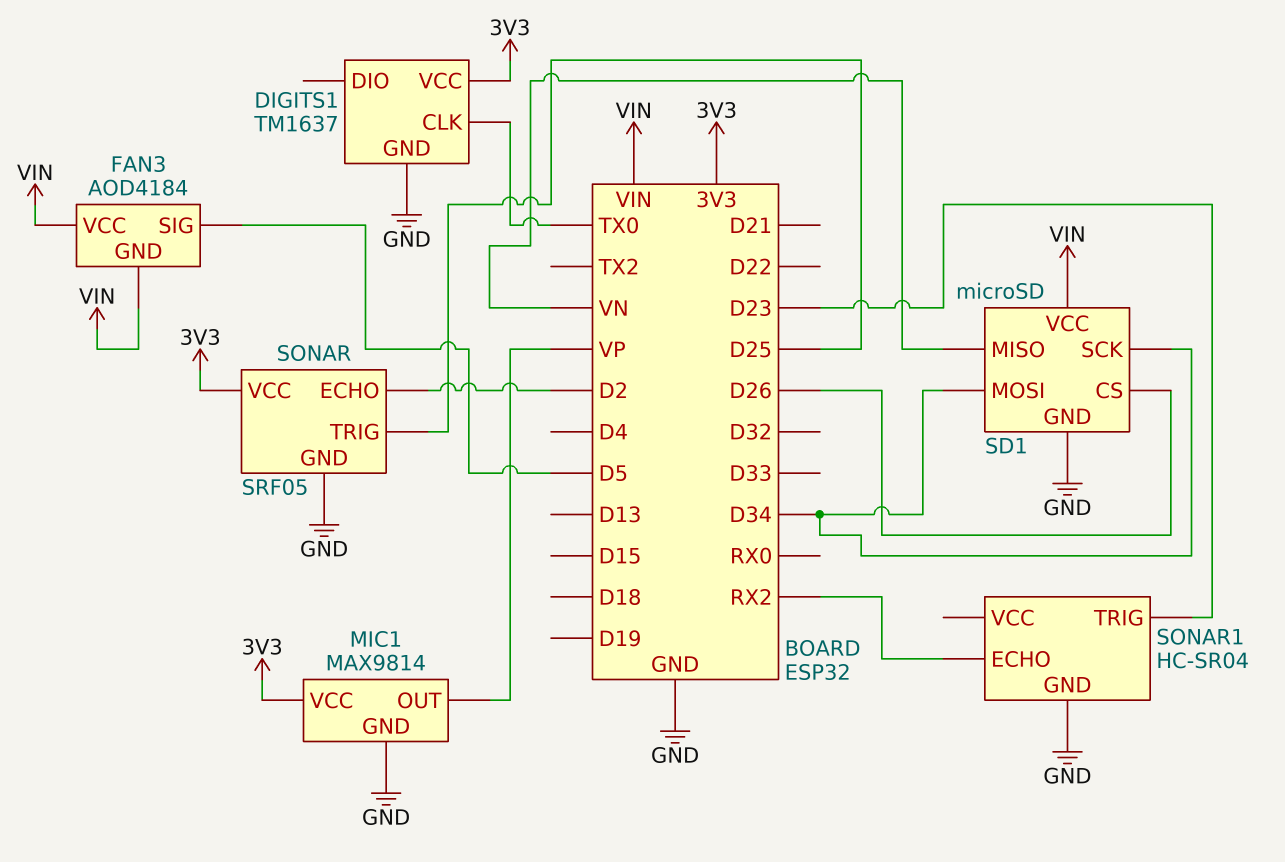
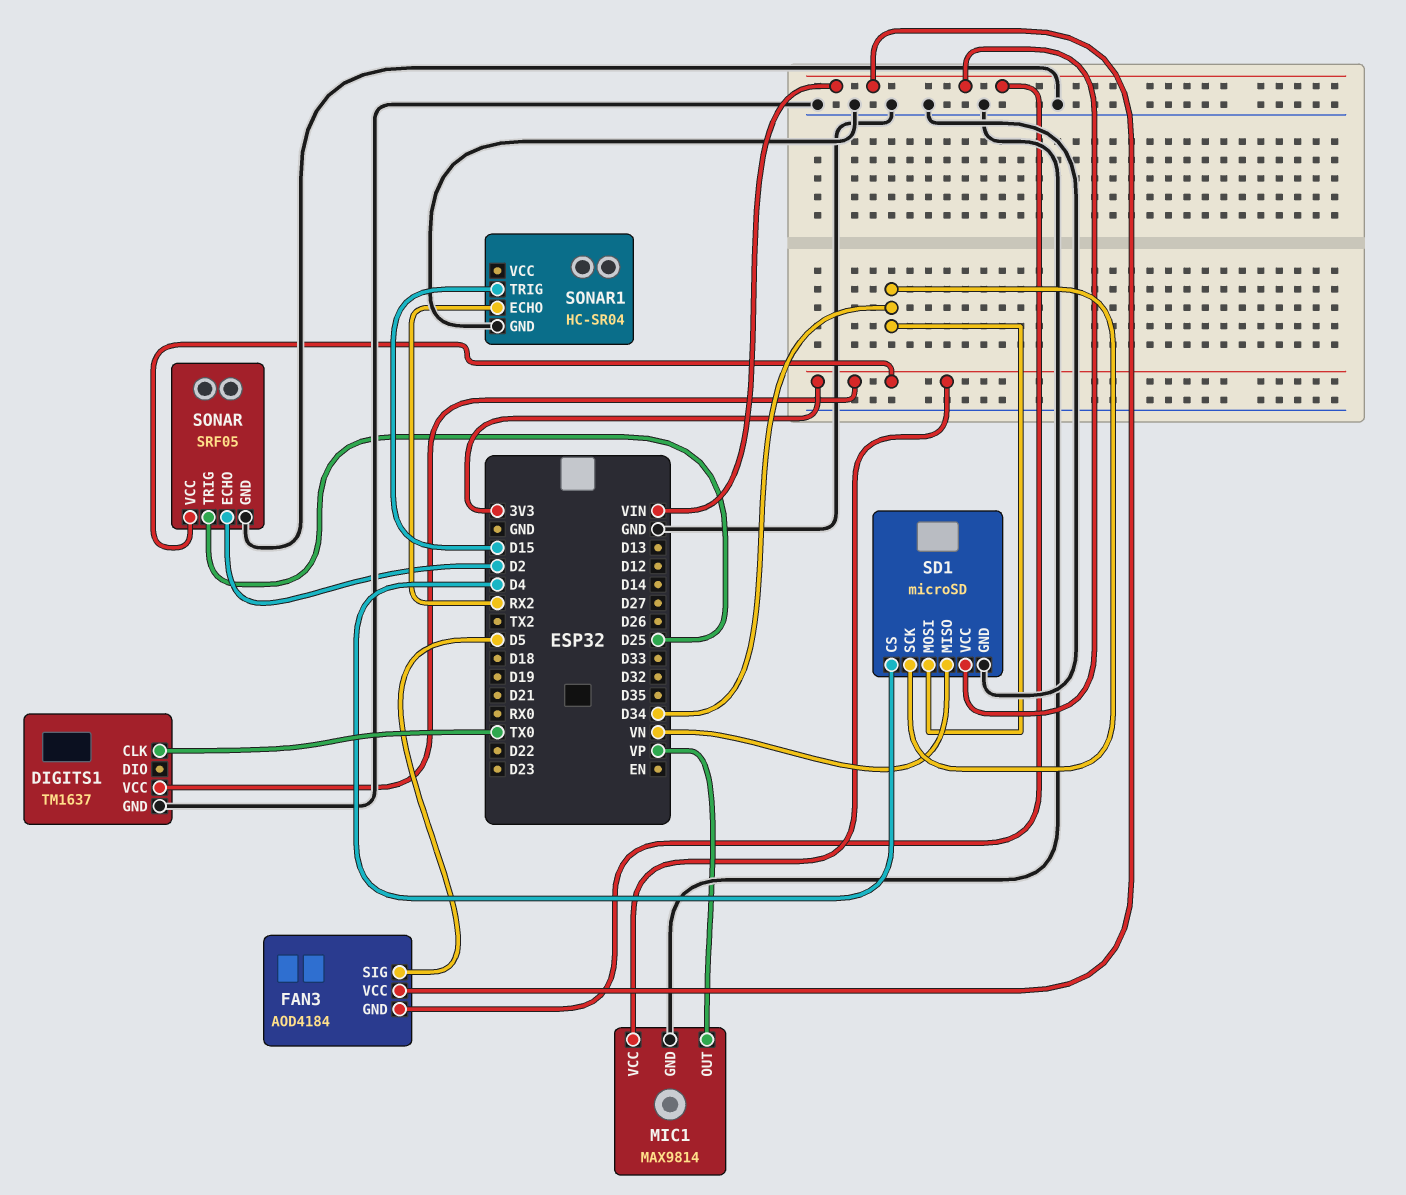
SD1 pin CS: D26 -> D4
SONAR1 pin TRIG: D23 -> D15

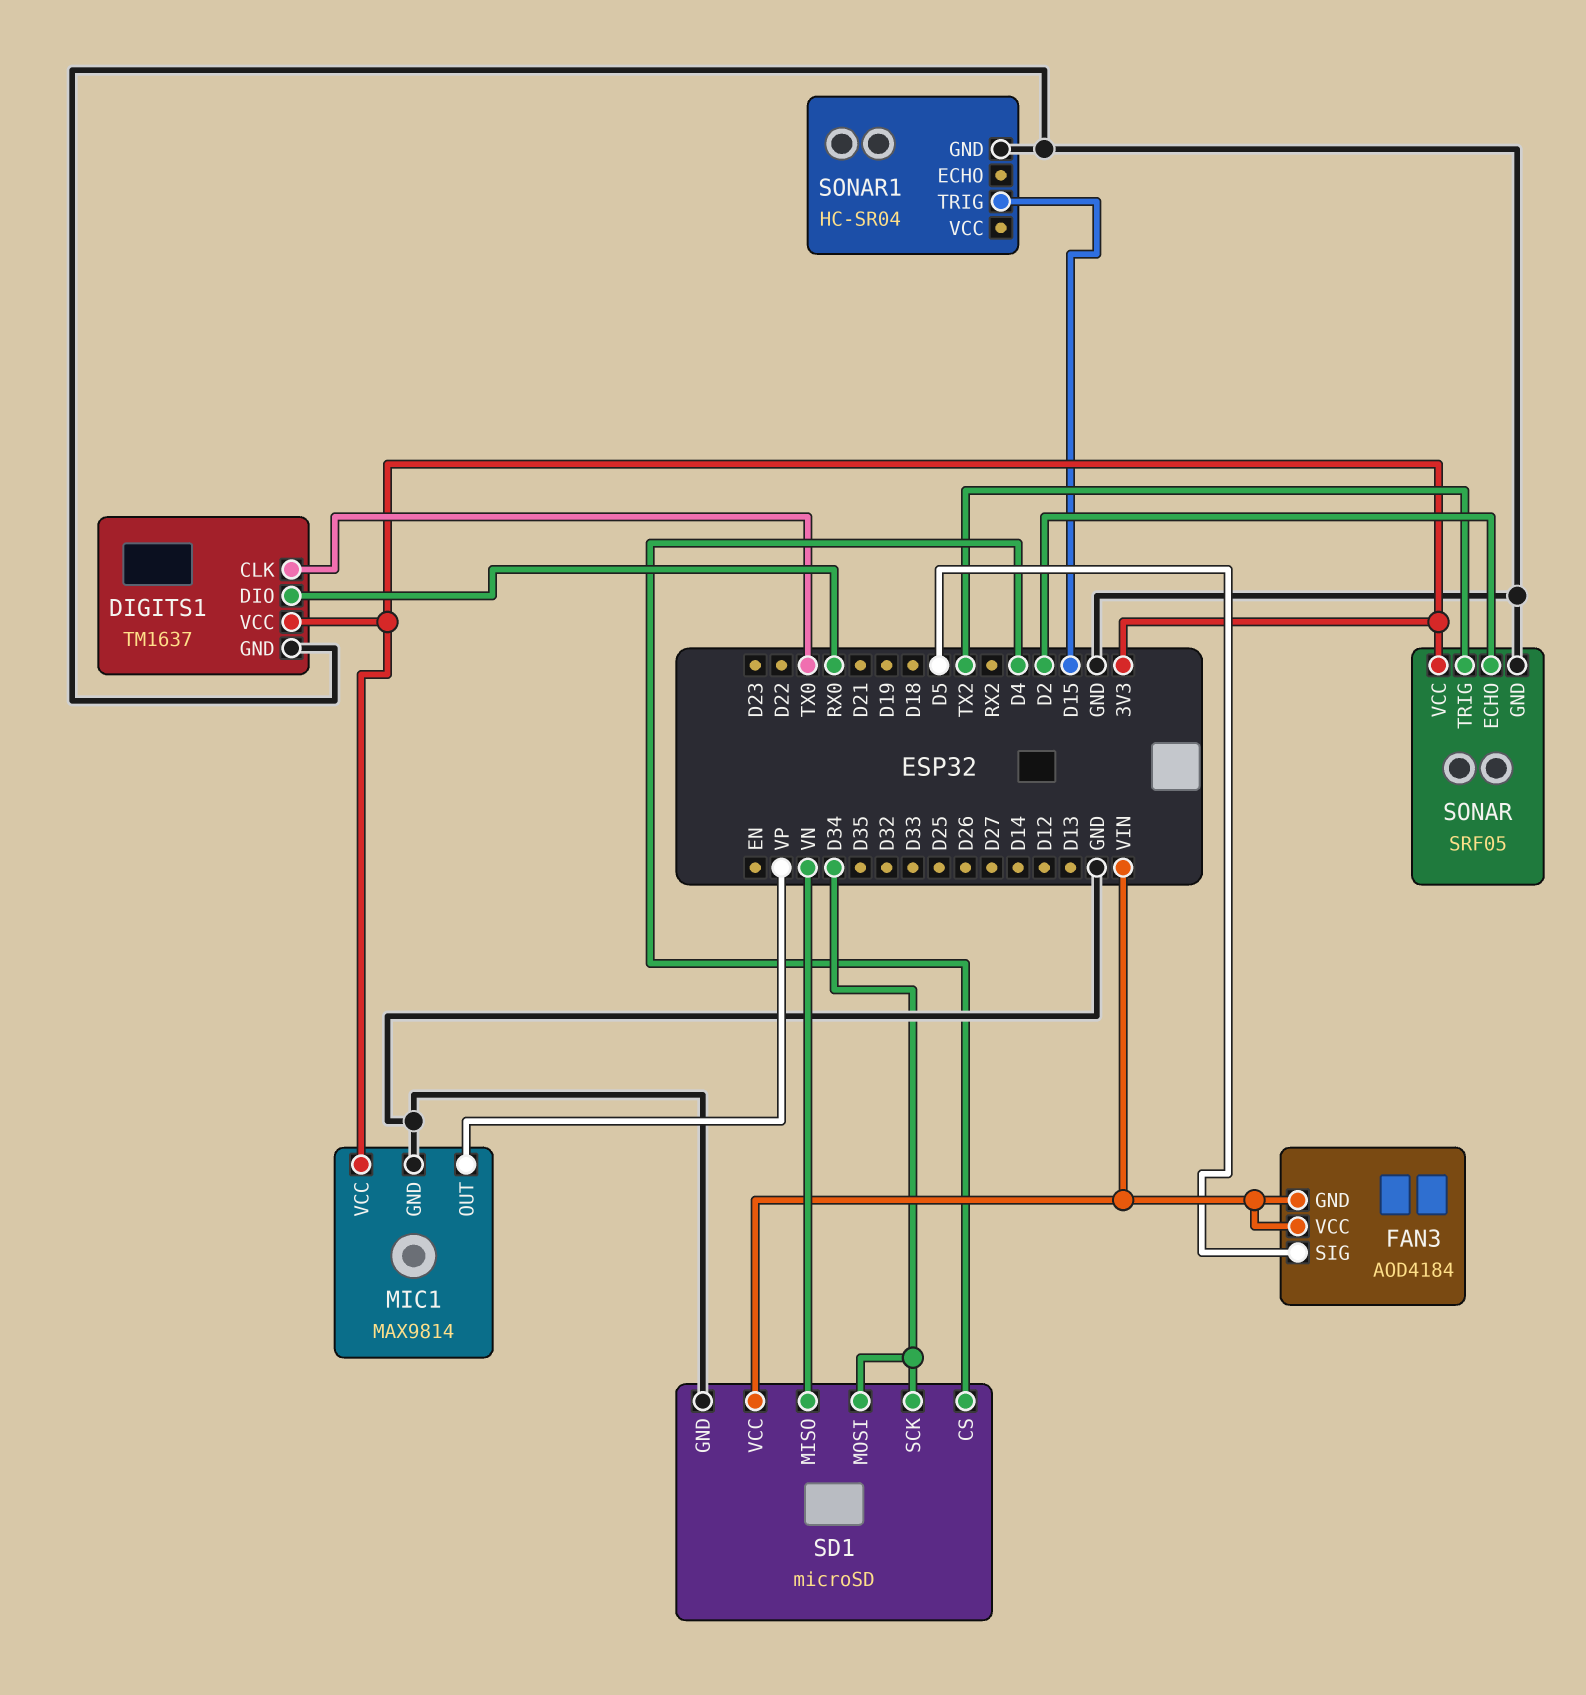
DIGITS1 pin DIO: none -> RX0
SONAR pin TRIG: D25 -> TX2
SONAR1 pin ECHO: RX2 -> none

